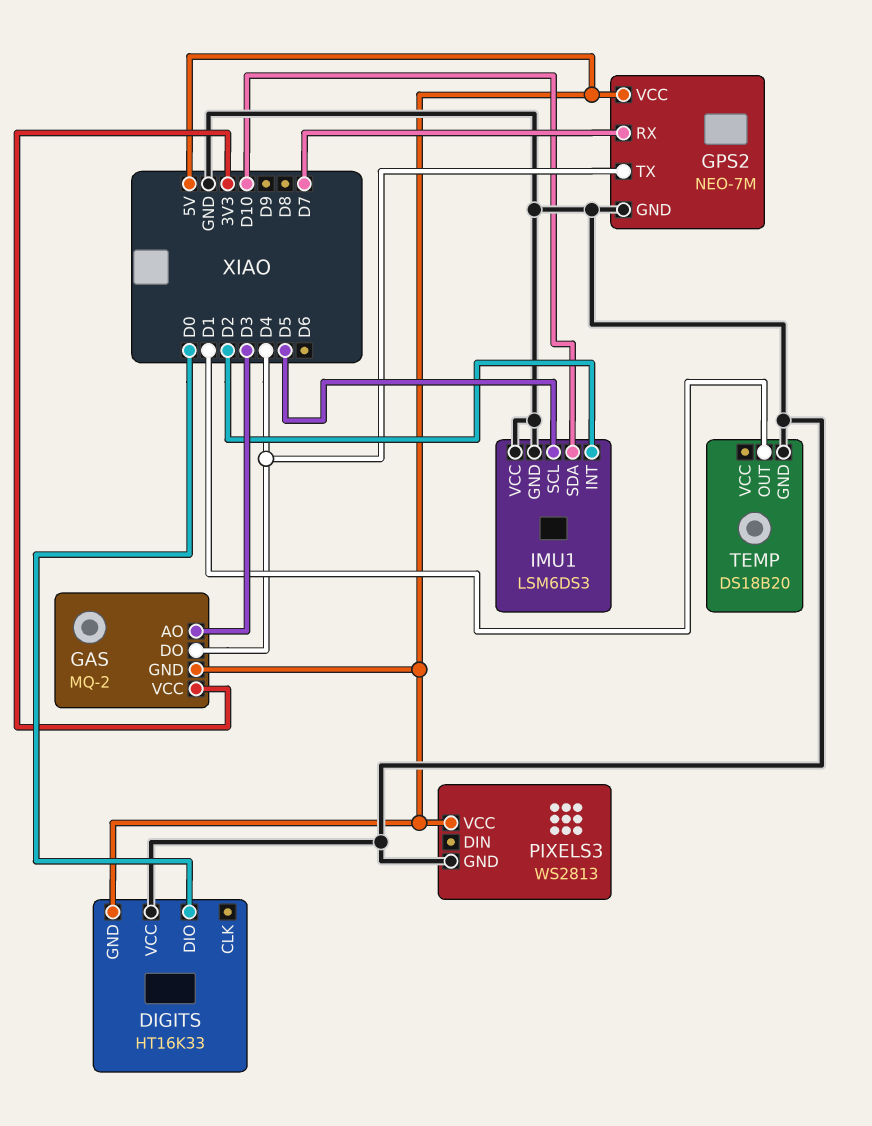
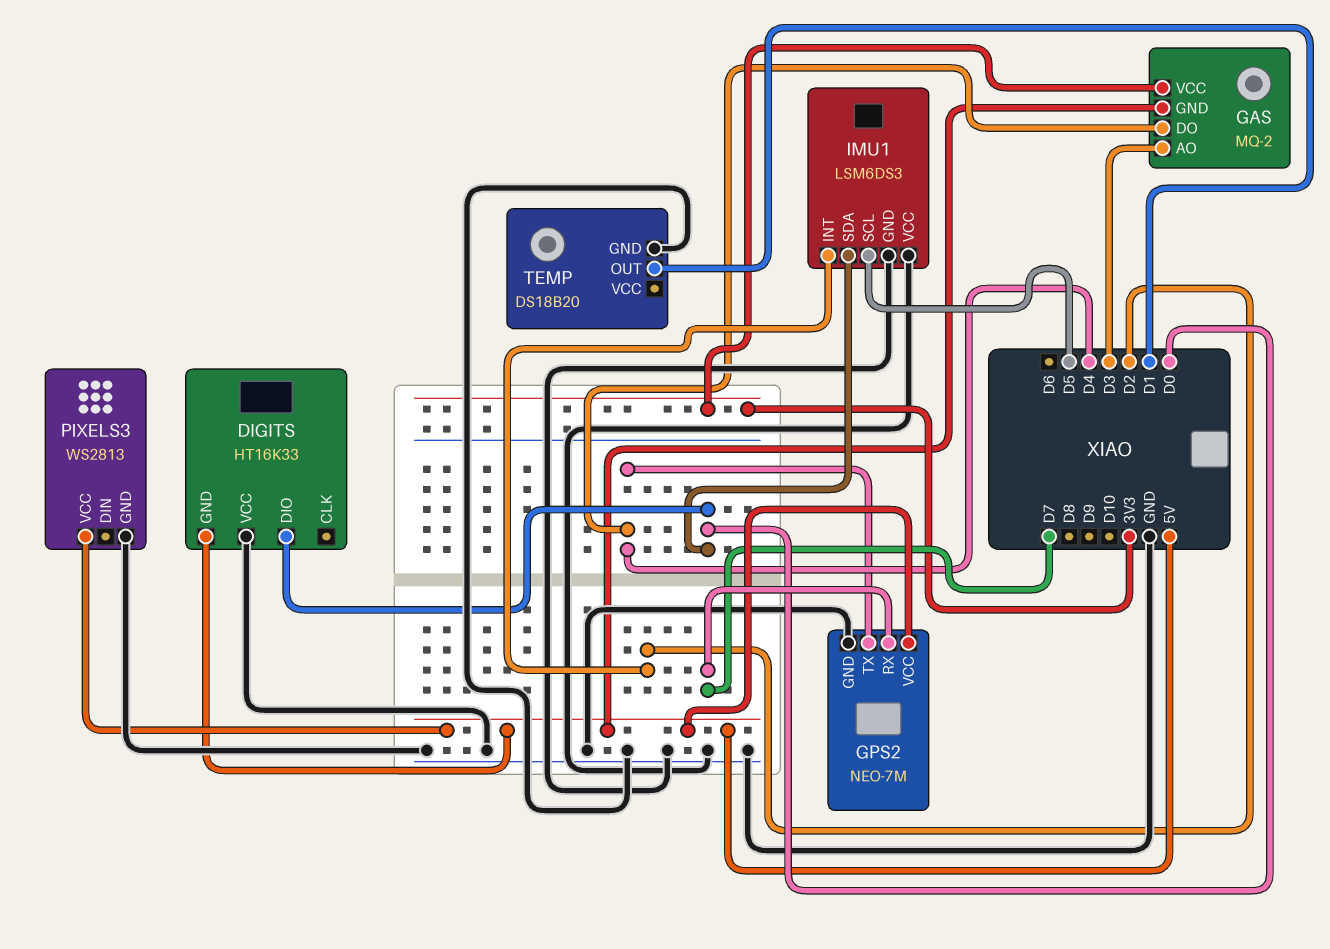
IMU1 pin SDA: D10 -> D0

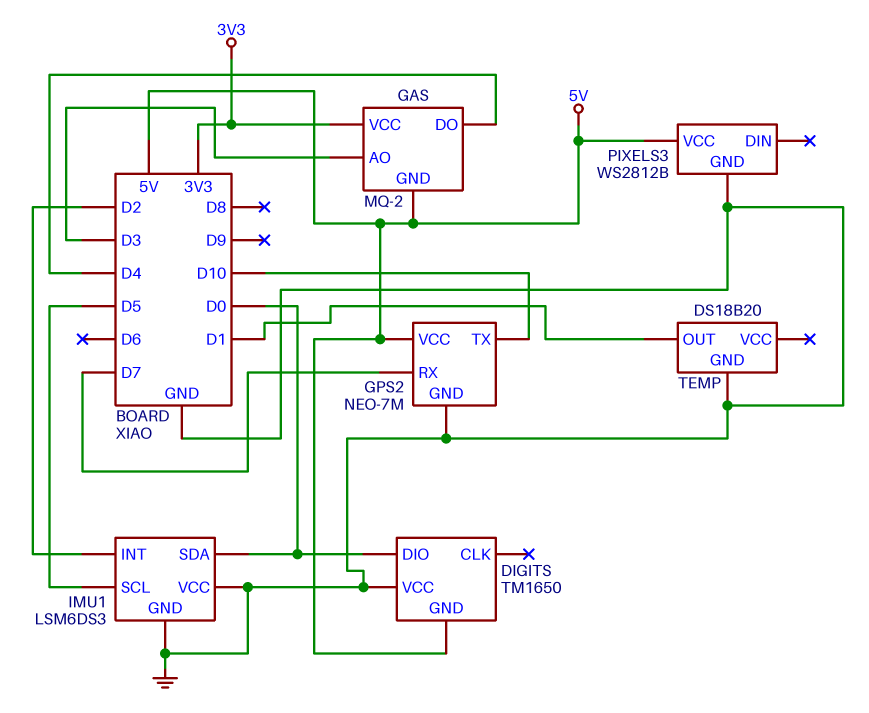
DIGITS: HT16K33 -> TM1650
GPS2 pin TX: D4 -> D10
PIXELS3: WS2813 -> WS2812B

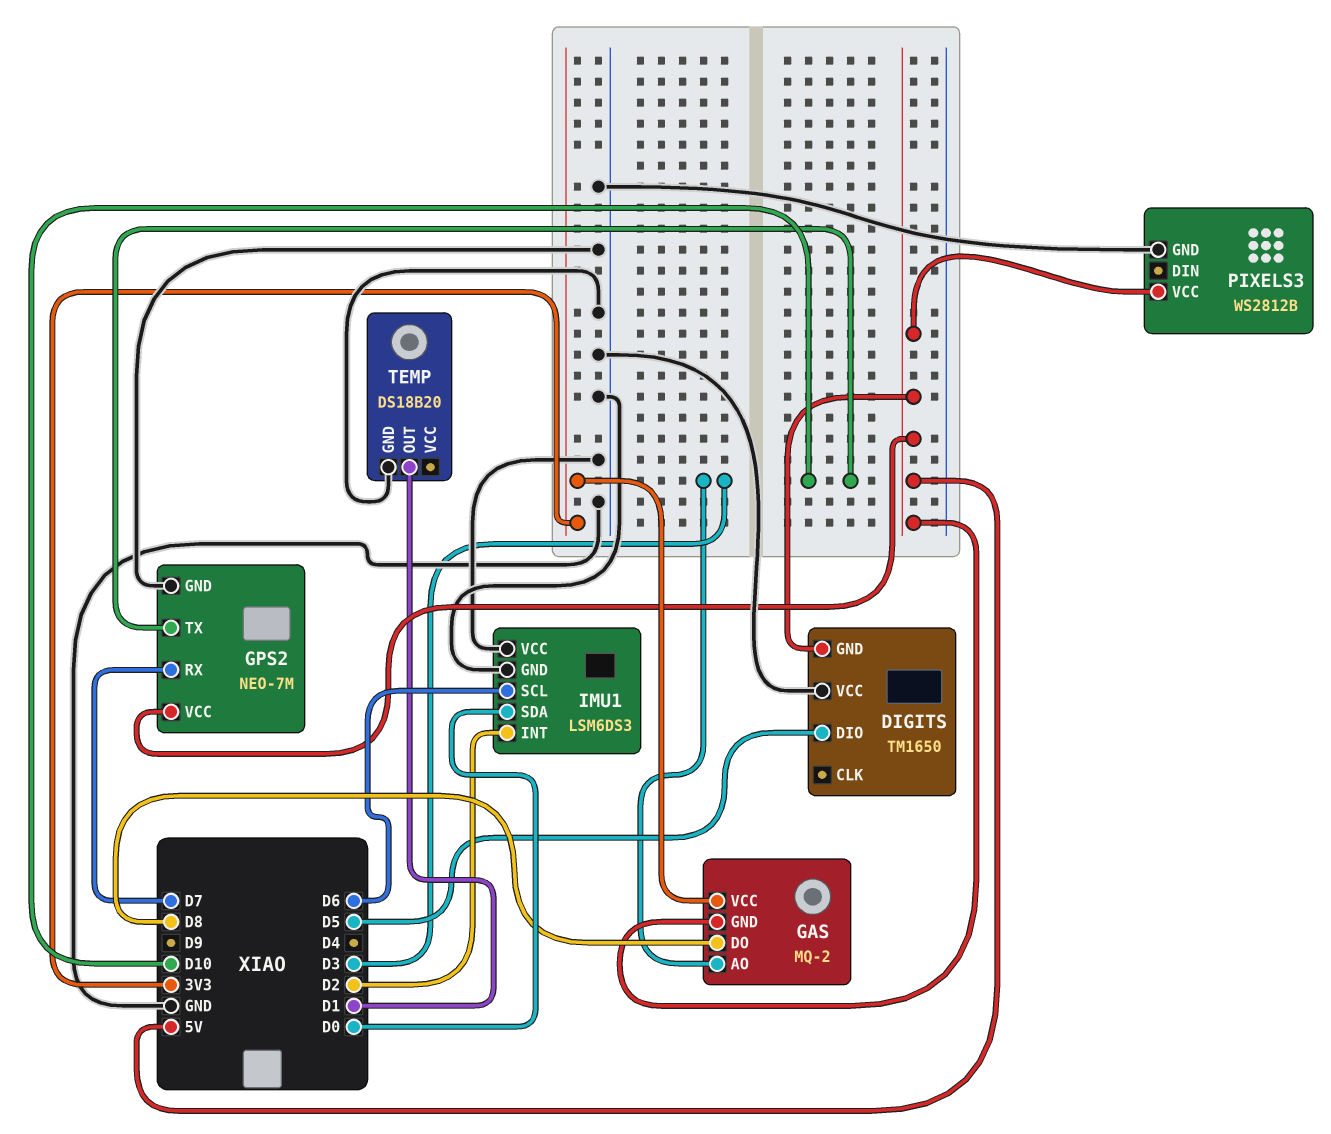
DIGITS pin DIO: D0 -> D5
GAS pin DO: D4 -> D8
IMU1 pin SCL: D5 -> D6

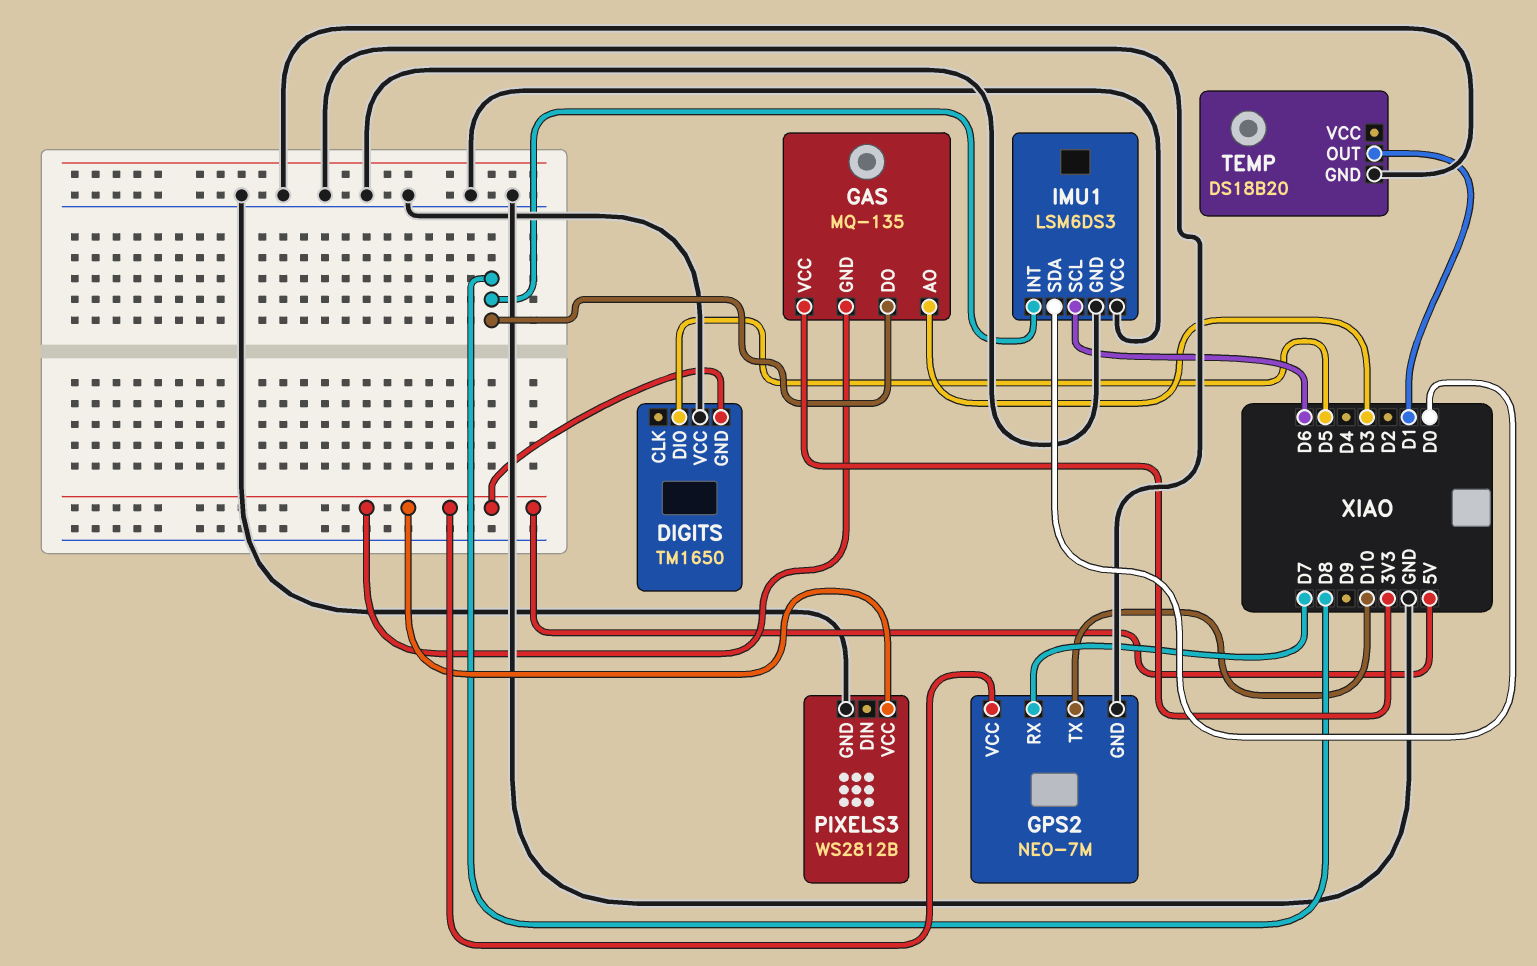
GAS: MQ-2 -> MQ-135
IMU1 pin INT: D2 -> D8

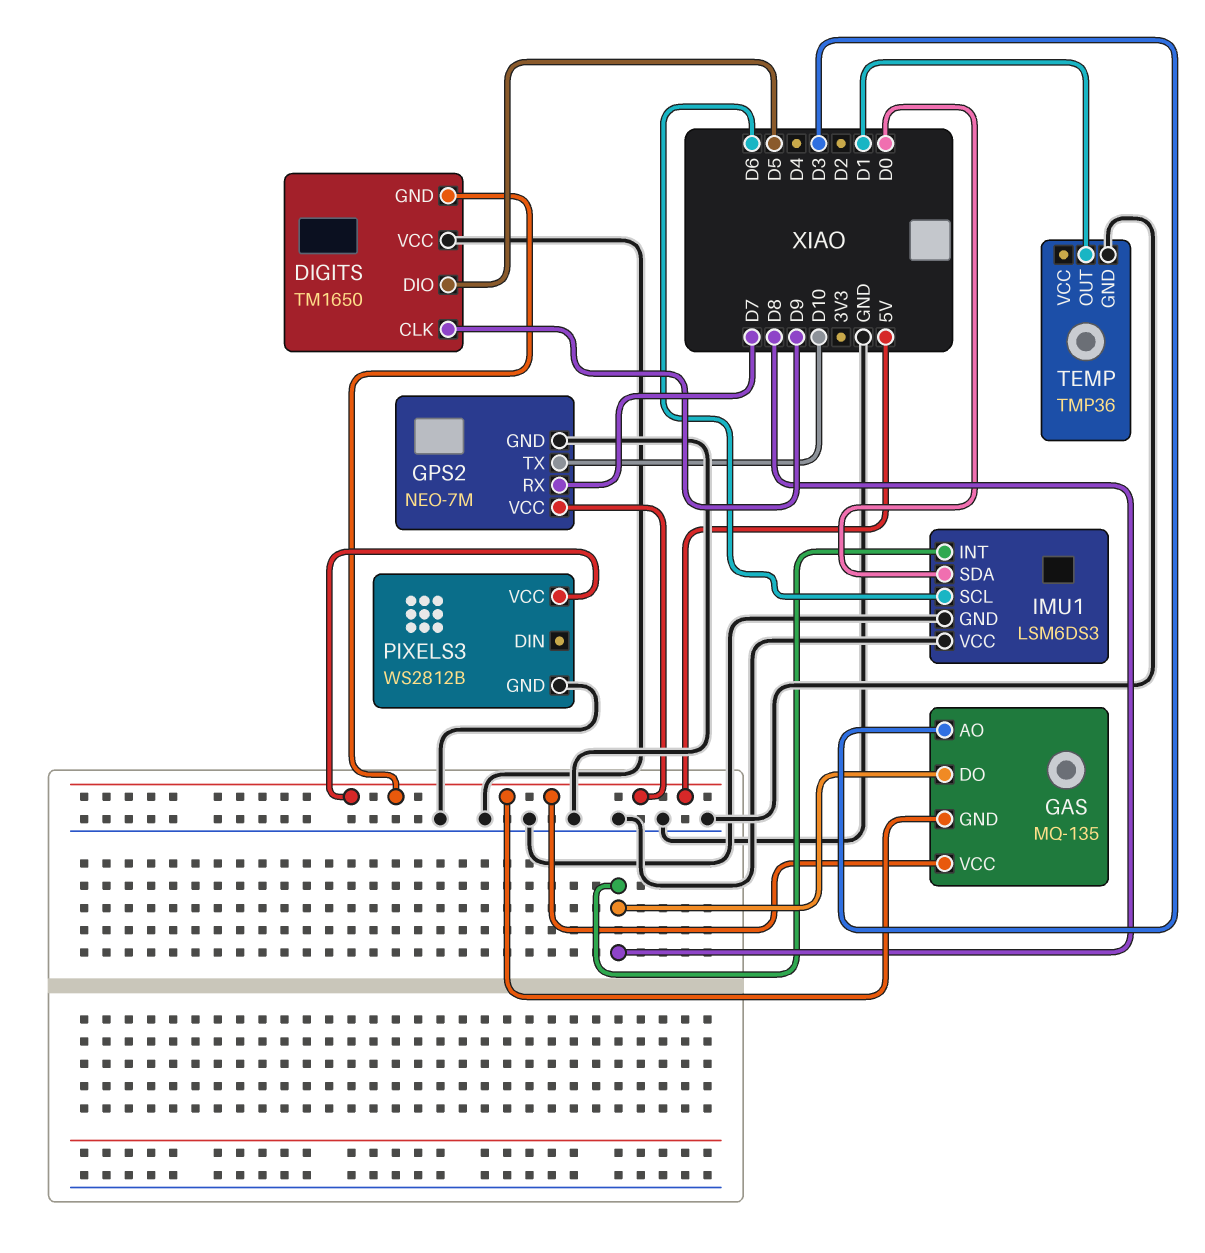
DIGITS pin CLK: none -> D9
GAS pin VCC: 3V3 -> 5V
TEMP: DS18B20 -> TMP36

